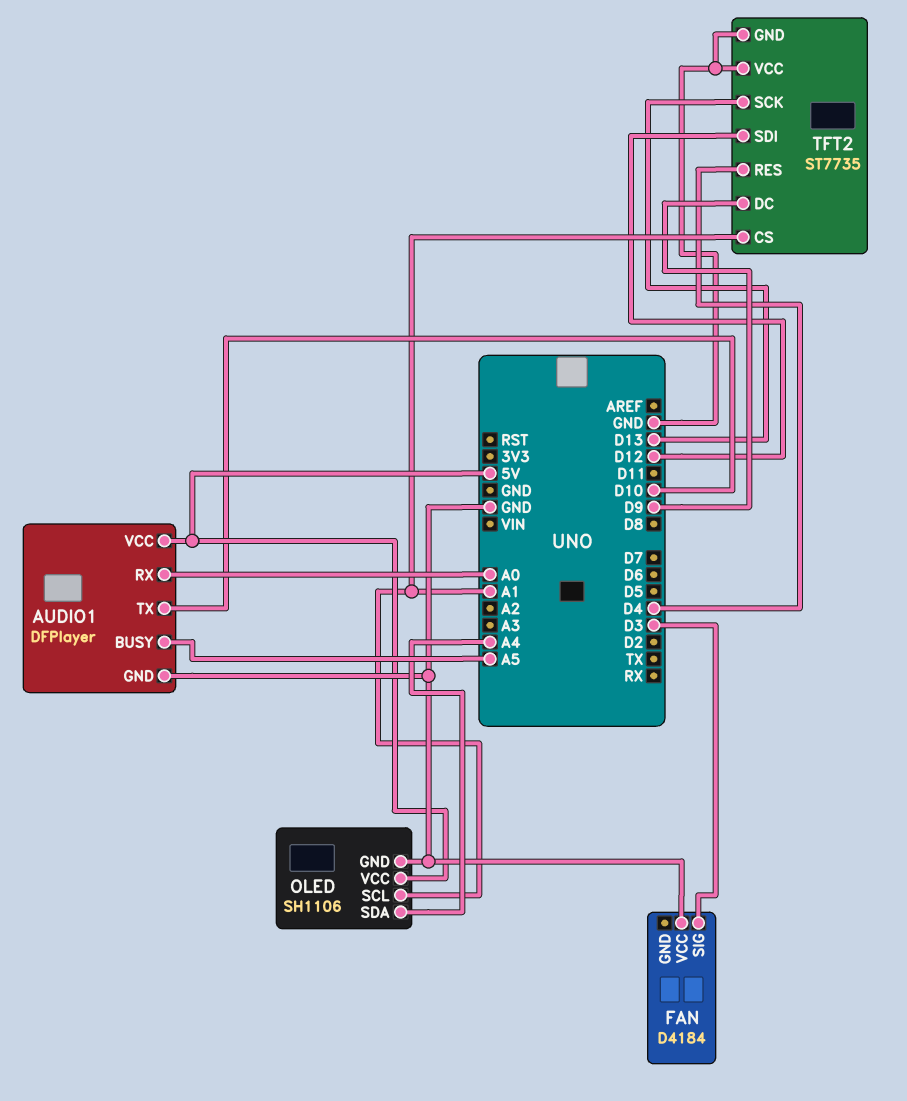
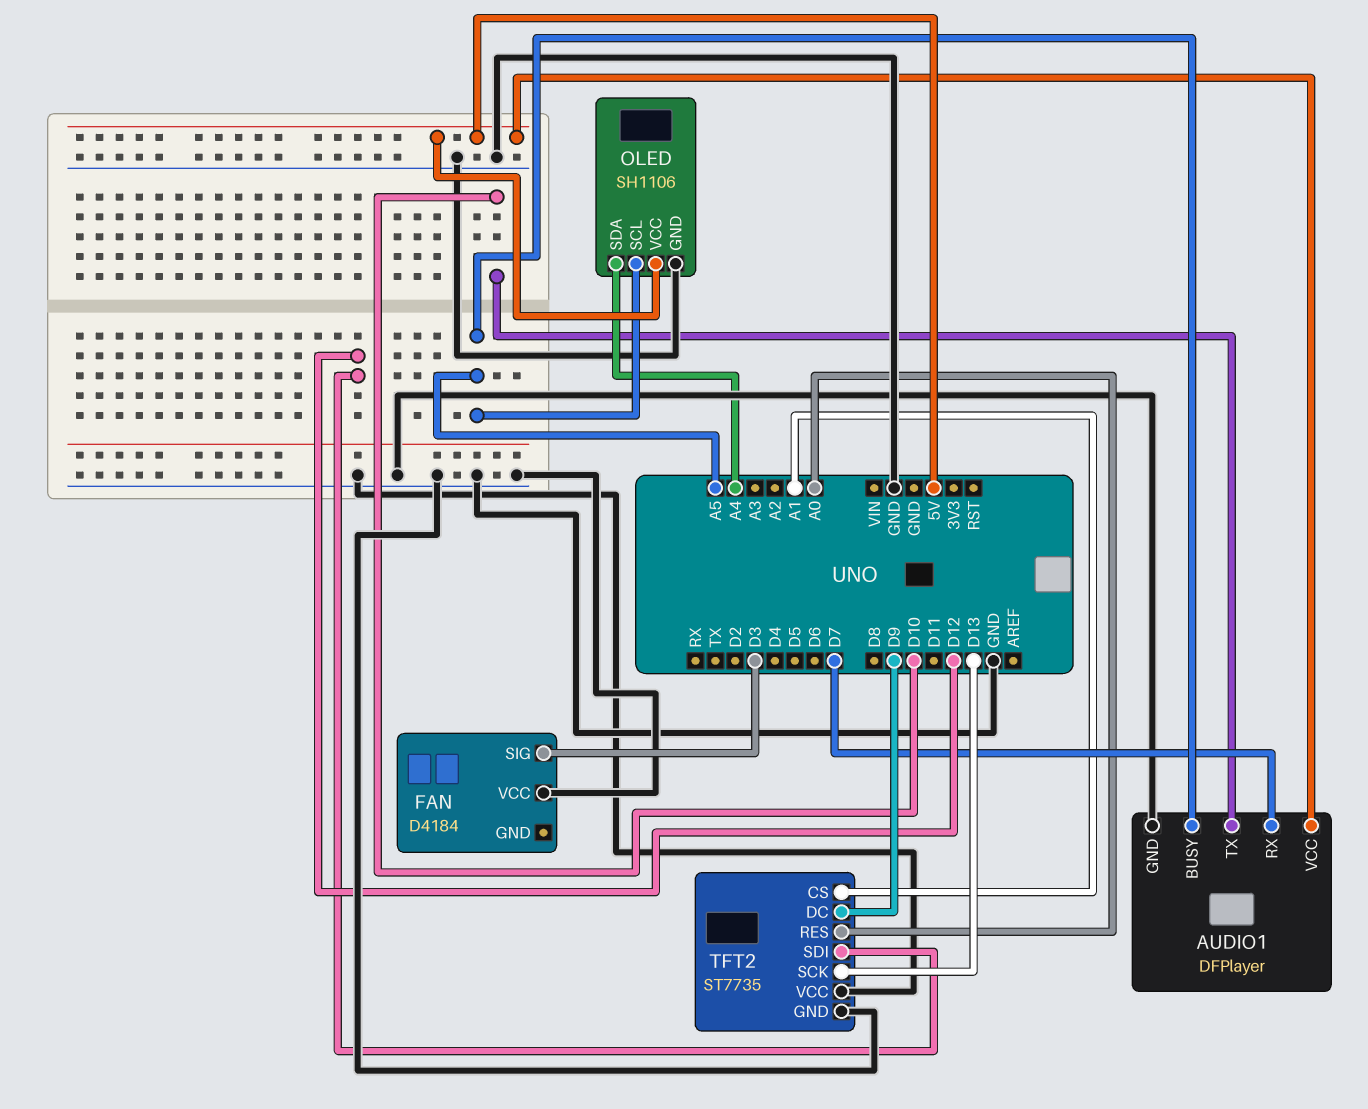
AUDIO1 pin RX: A0 -> D7
OLED pin SCL: A1 -> A5
TFT2 pin RES: D4 -> A0

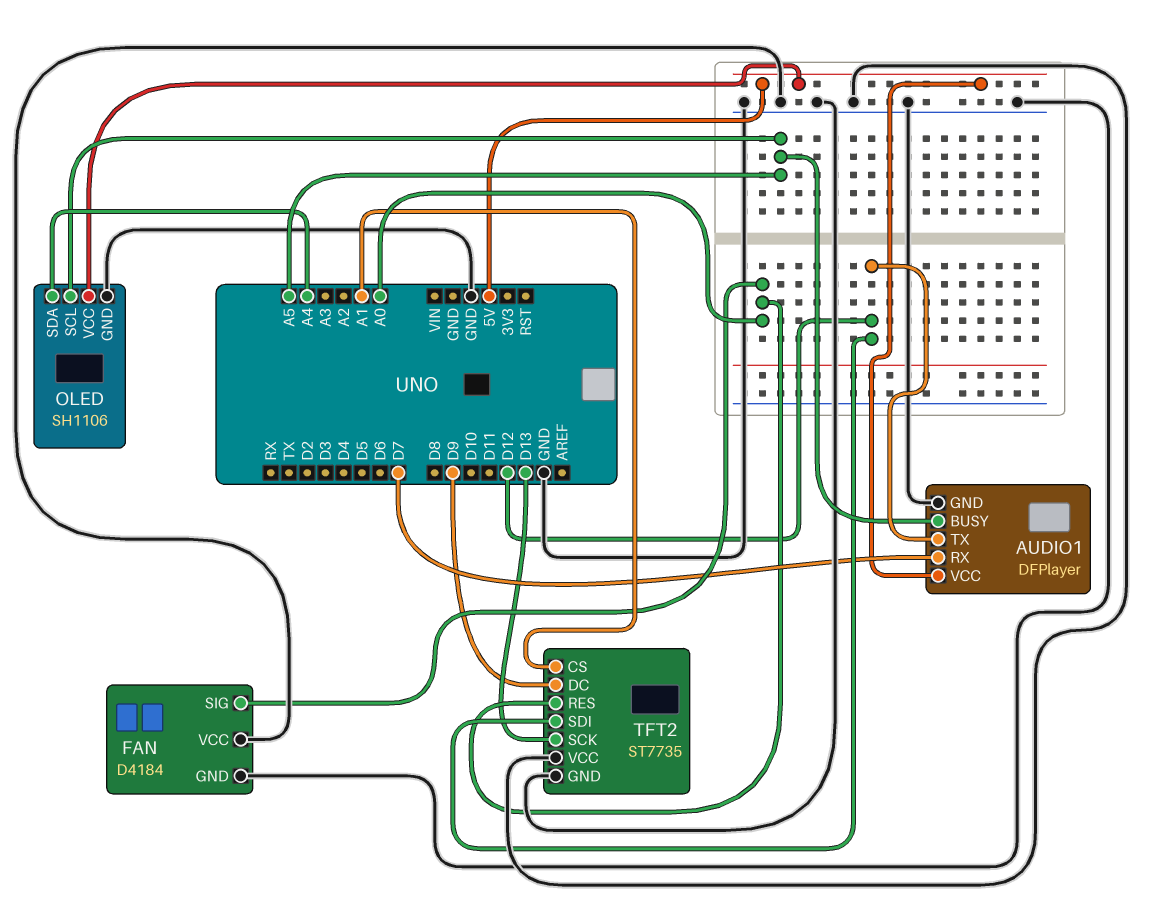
AUDIO1 pin TX: D10 -> D12
FAN pin GND: none -> GND
FAN pin SIG: D3 -> A0

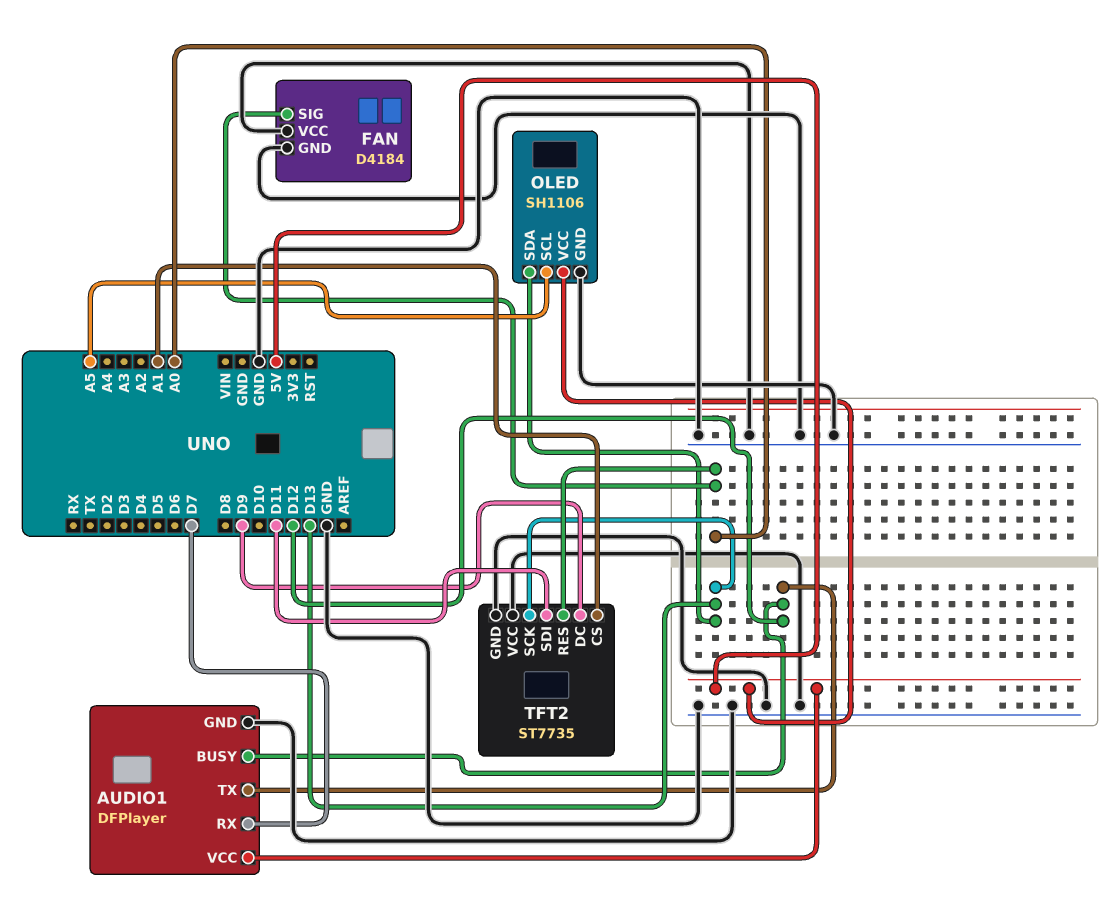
AUDIO1 pin BUSY: A5 -> D12
OLED pin SDA: A4 -> D13
TFT2 pin SDI: D12 -> D11

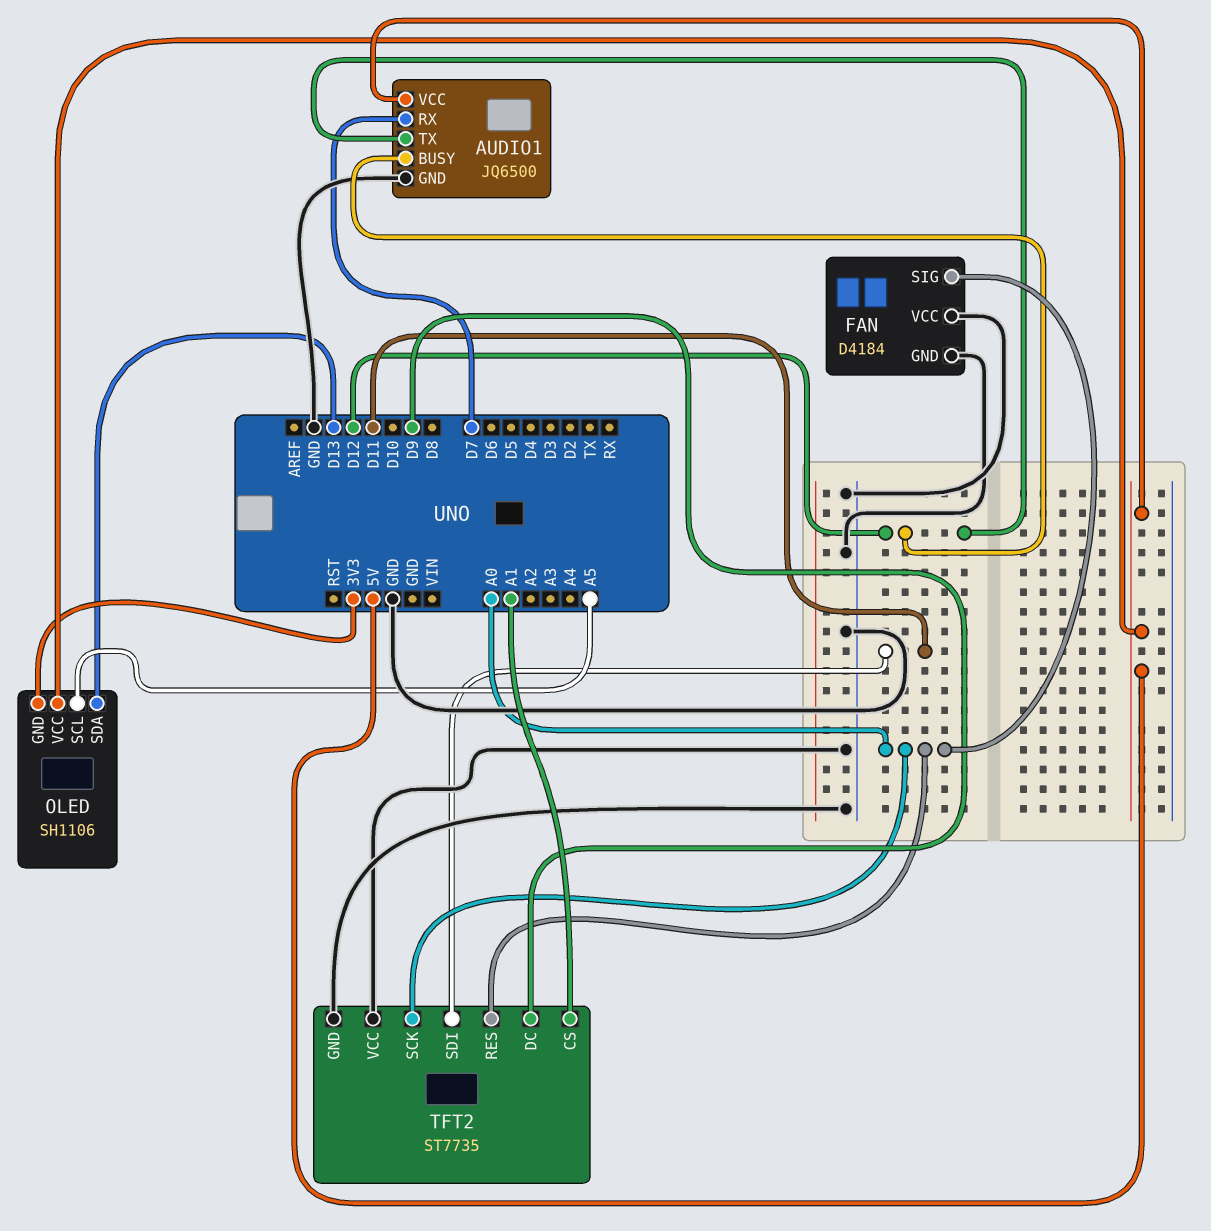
AUDIO1: DFPlayer -> JQ6500
OLED pin GND: GND -> 3V3
TFT2 pin SCK: D13 -> A0

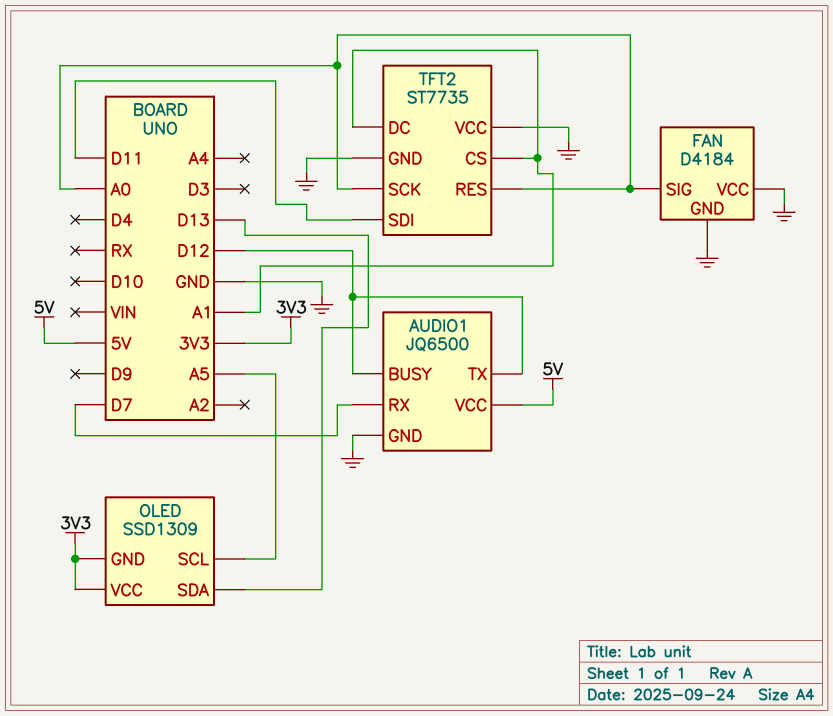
OLED: SH1106 -> SSD1309
OLED pin VCC: 5V -> 3V3
TFT2 pin DC: D9 -> A1

